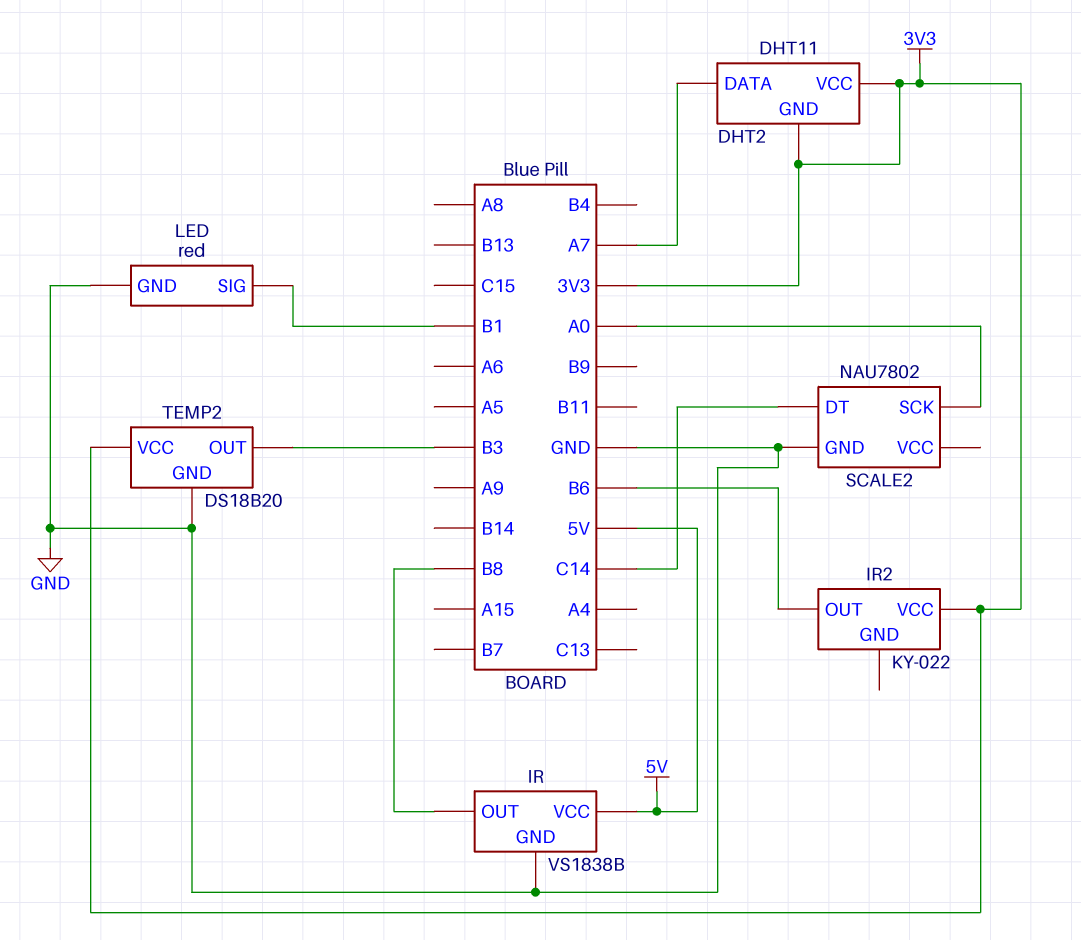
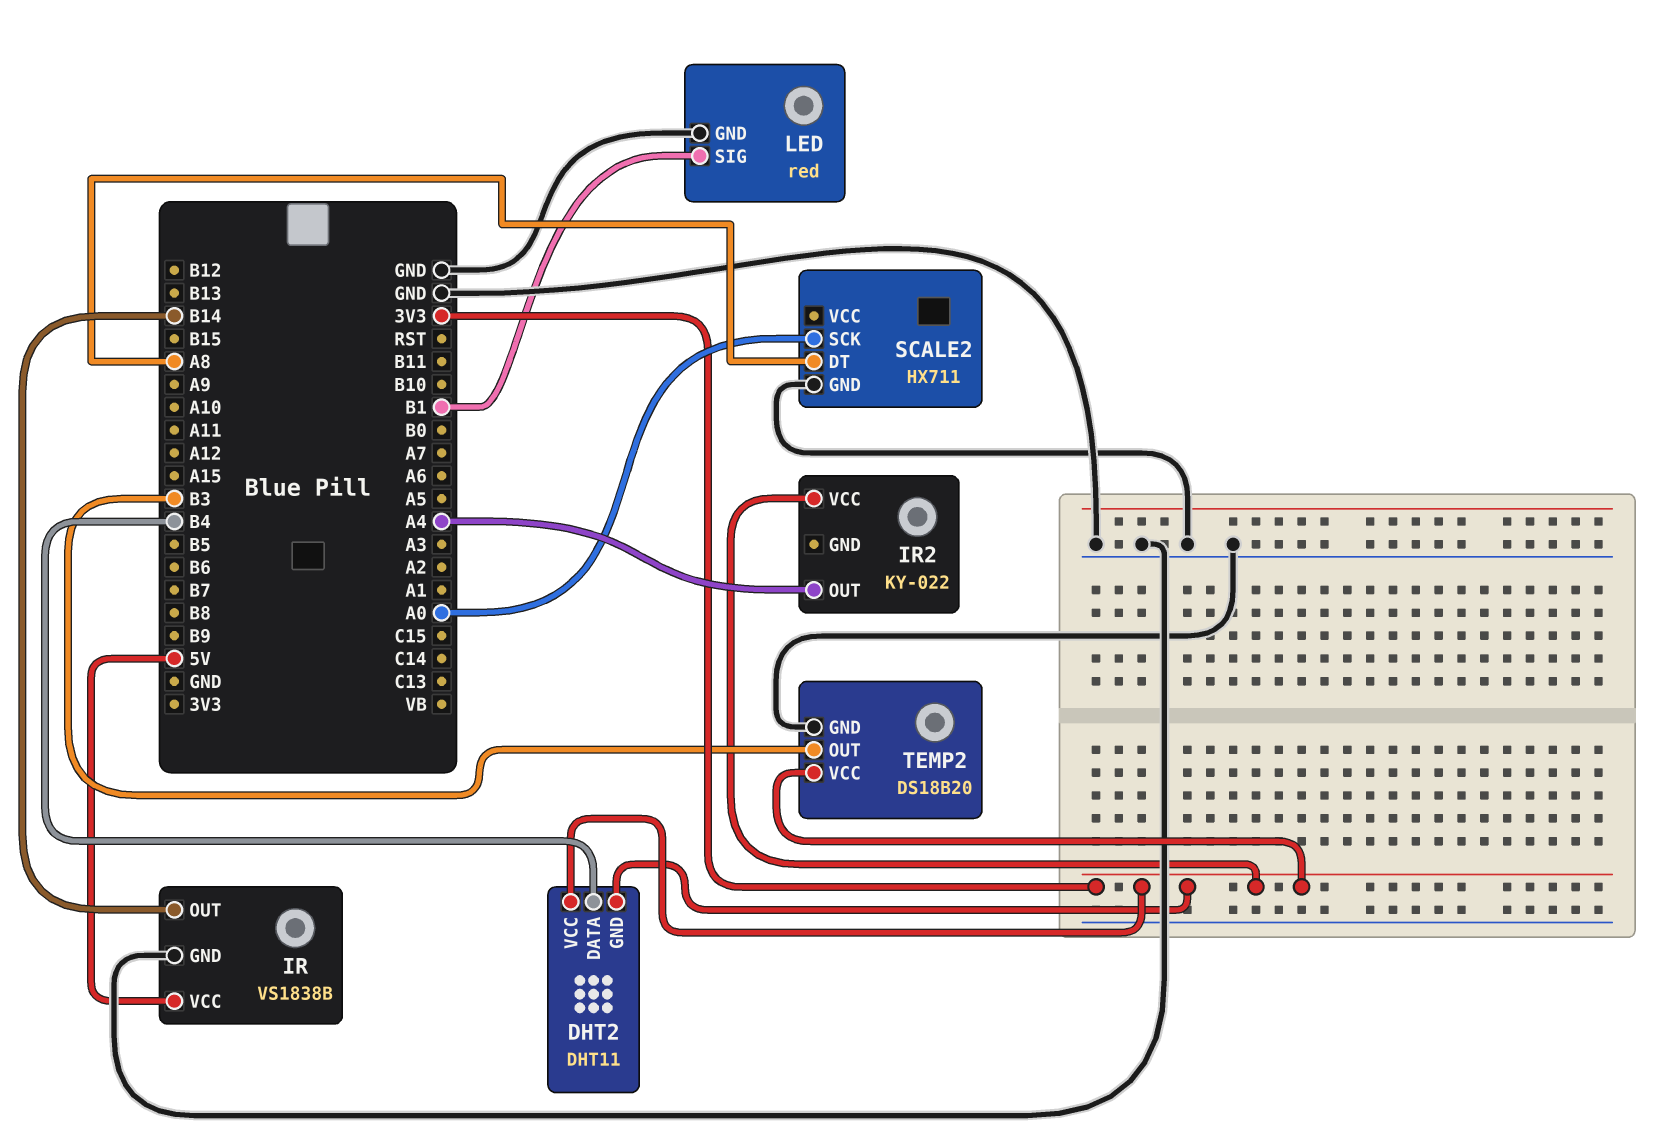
DHT2 pin DATA: A7 -> B4
IR pin OUT: B8 -> B14
IR2 pin OUT: B6 -> A4
SCALE2: NAU7802 -> HX711
SCALE2 pin DT: C14 -> A8

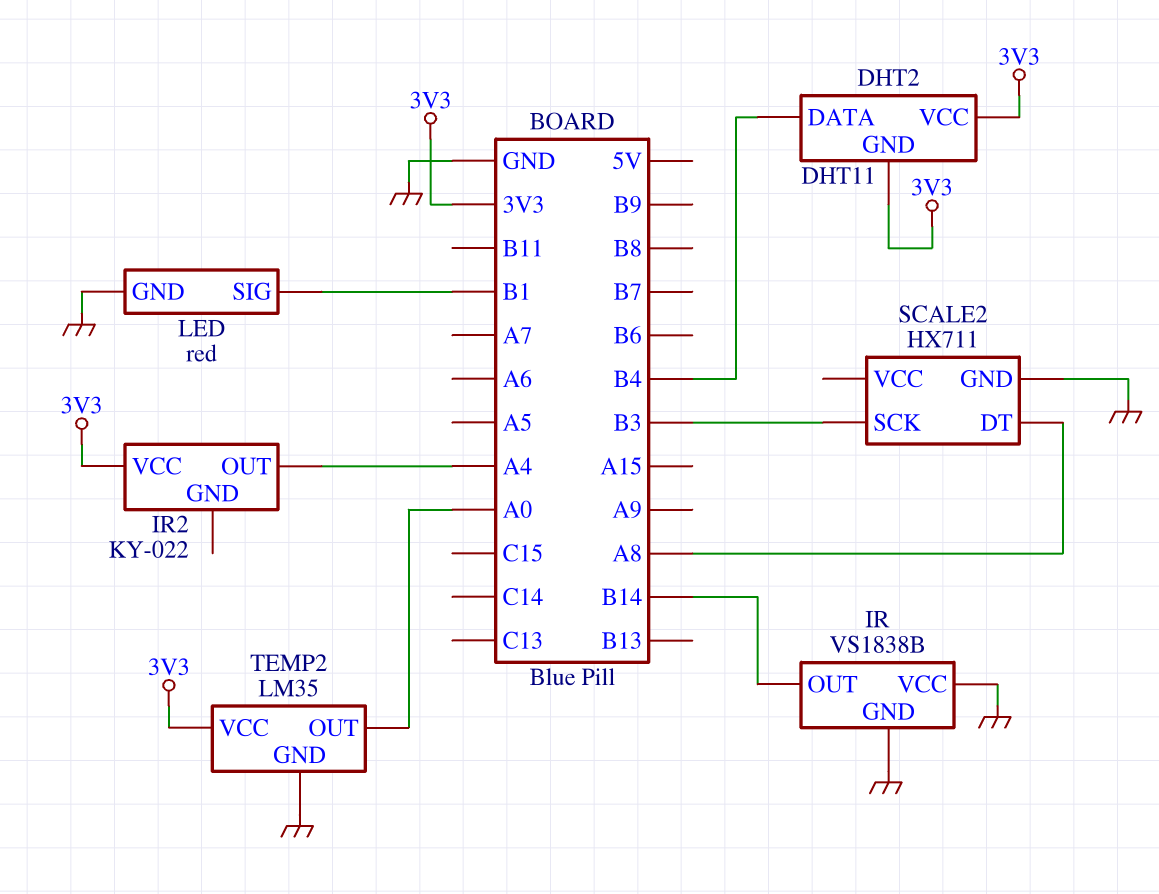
IR pin VCC: 5V -> GND
SCALE2 pin SCK: A0 -> B3
TEMP2: DS18B20 -> LM35
TEMP2 pin OUT: B3 -> A0

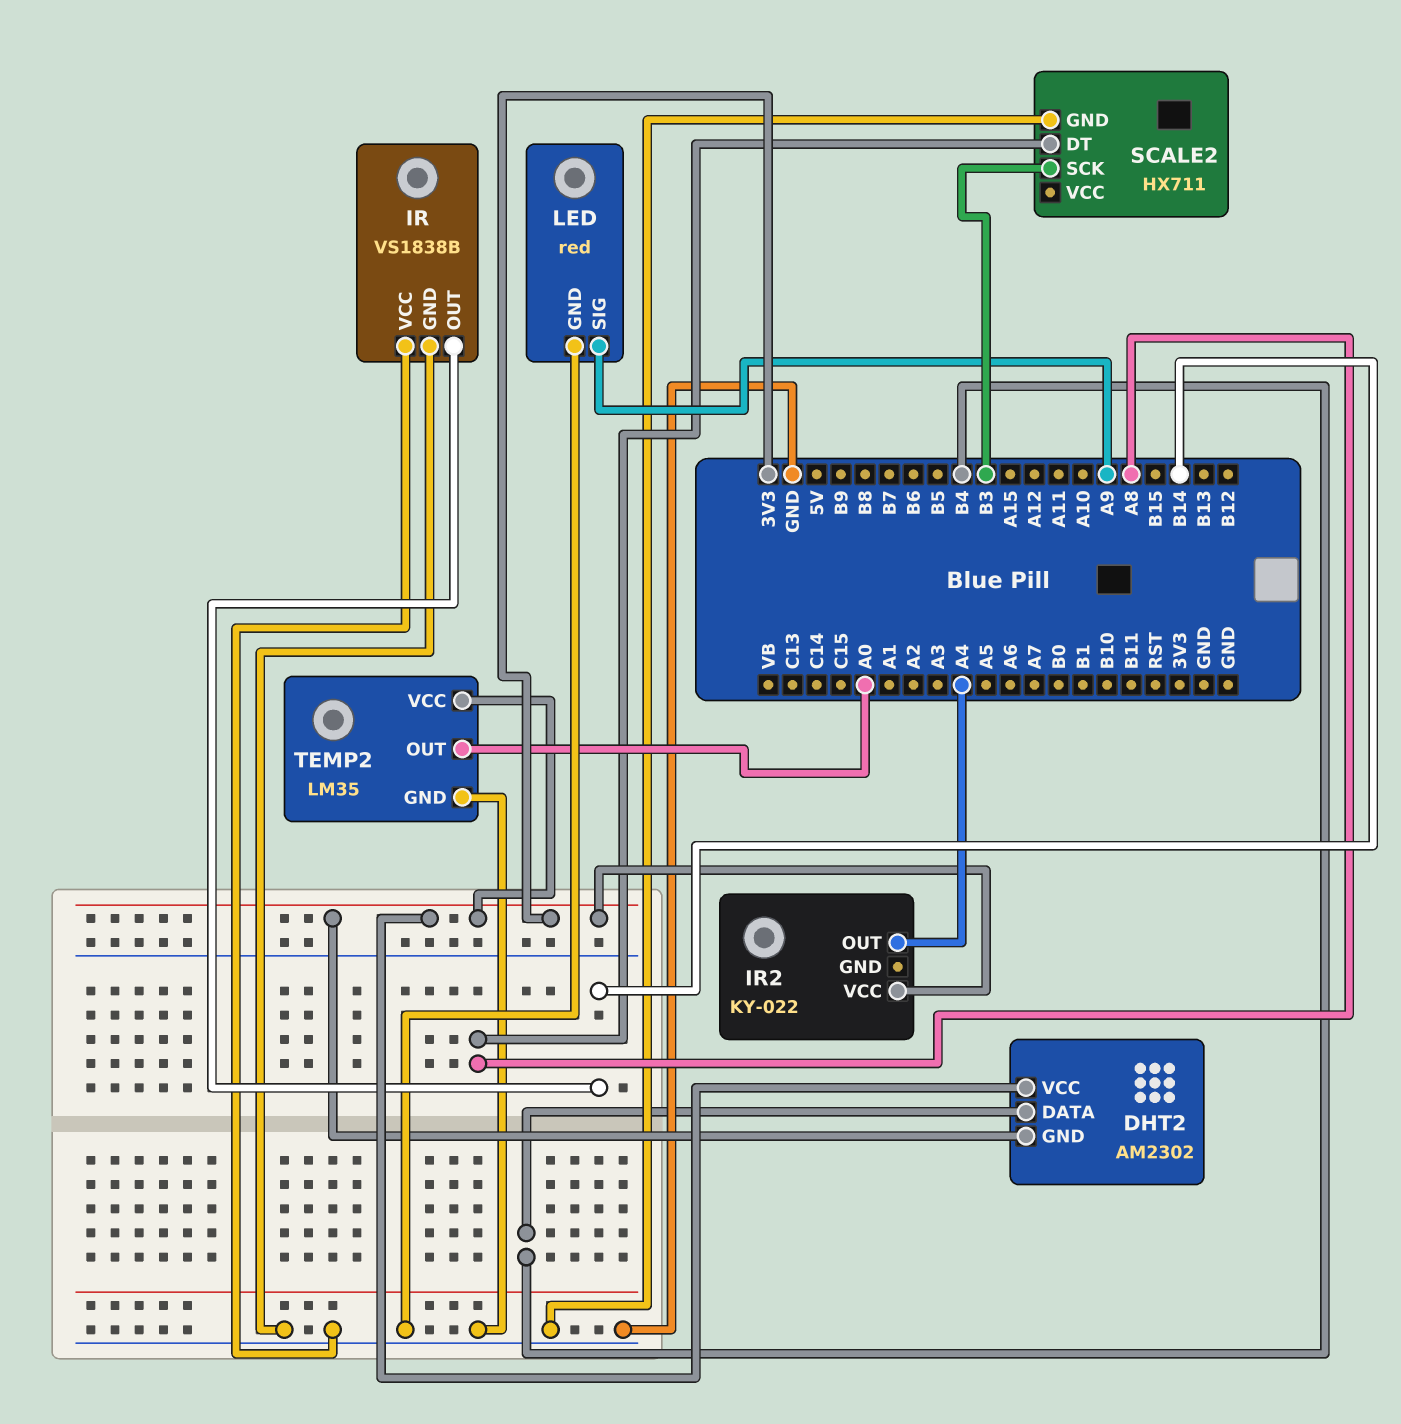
DHT2: DHT11 -> AM2302
LED pin SIG: B1 -> A9

